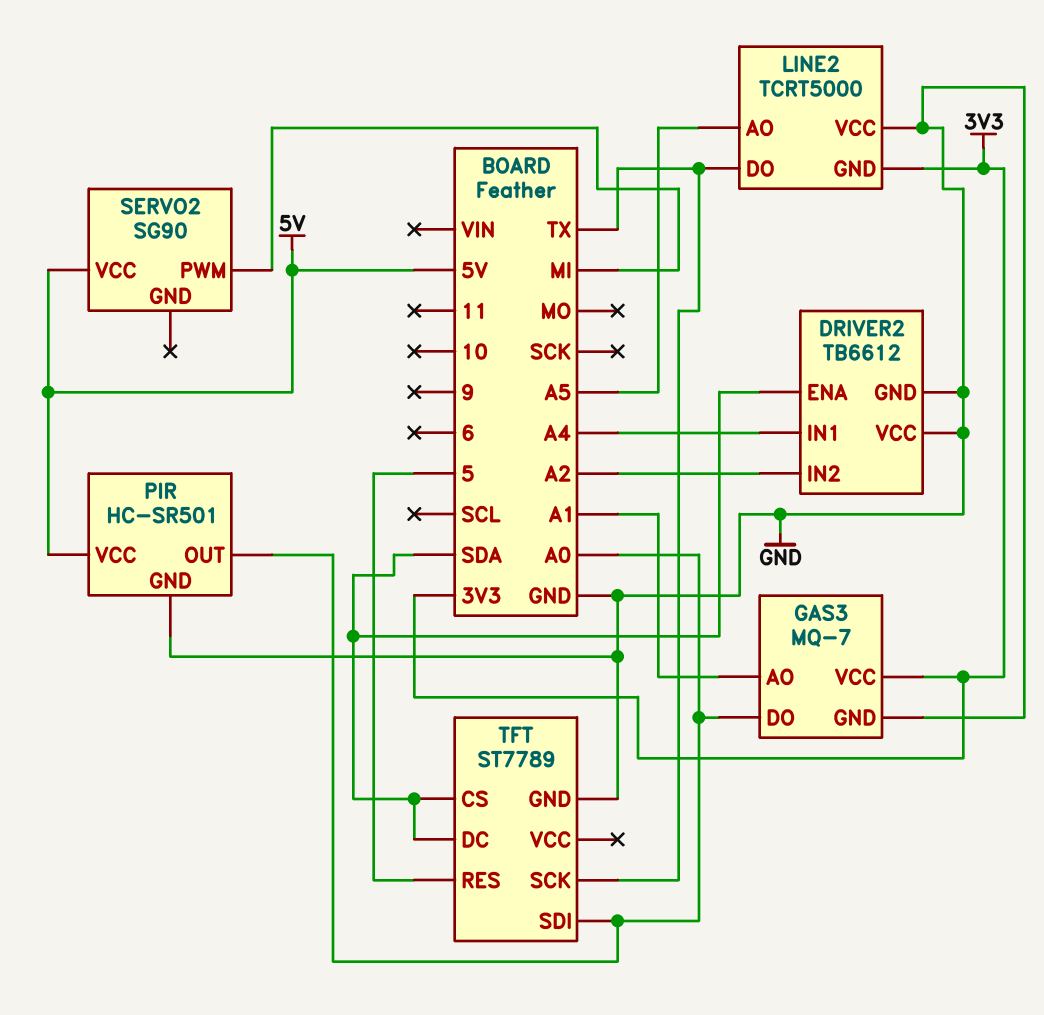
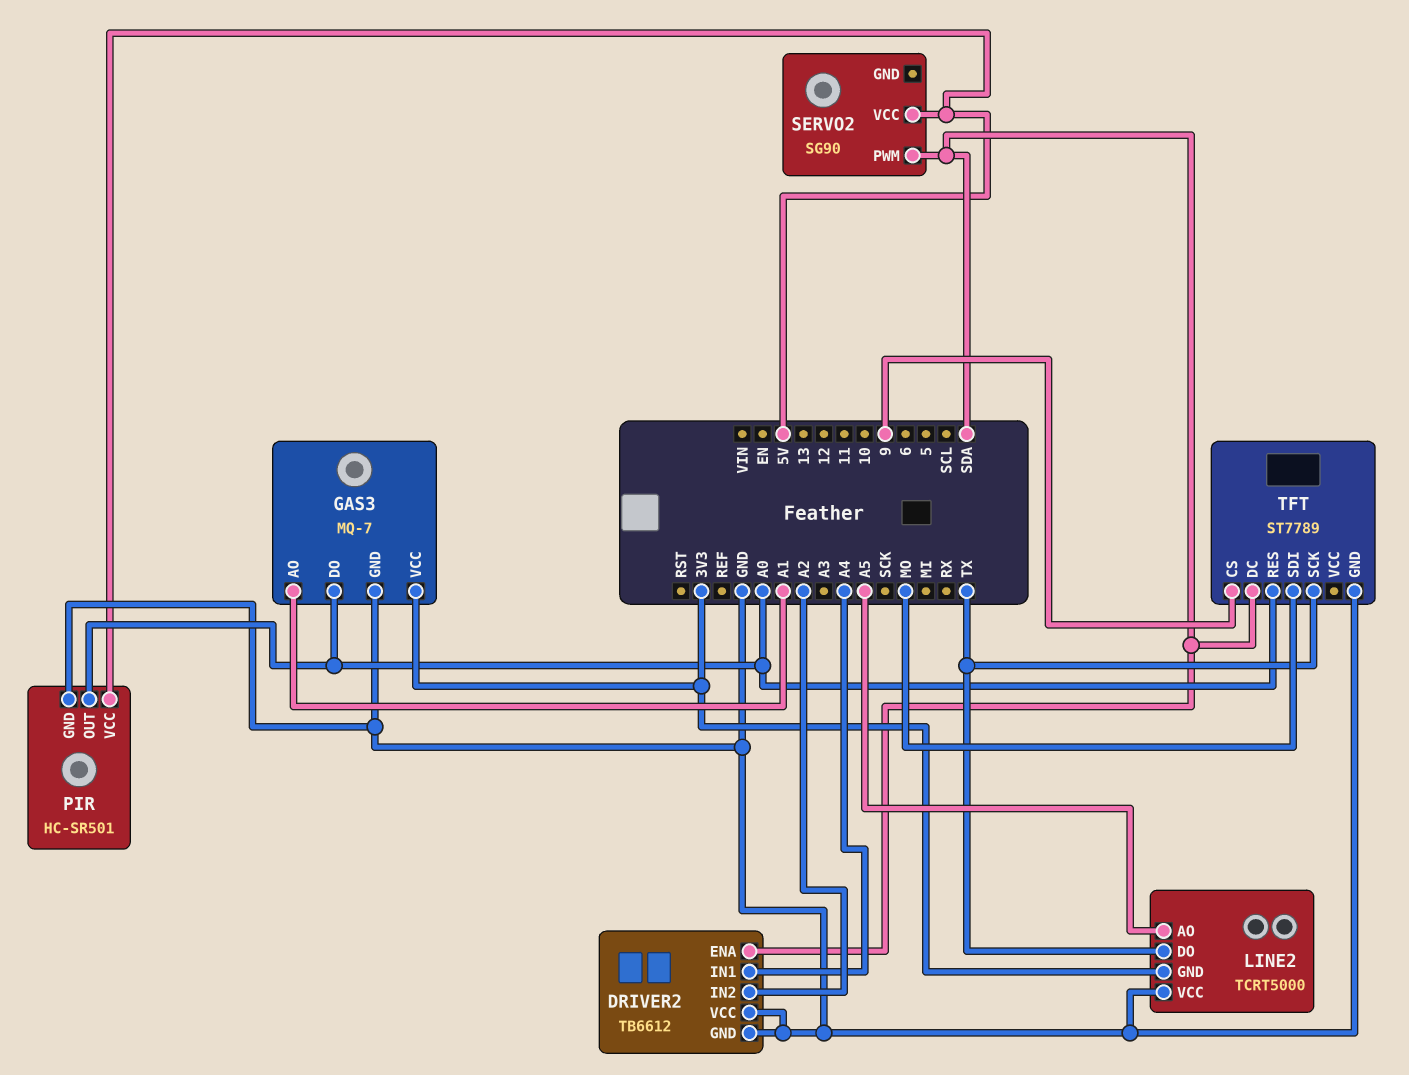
SERVO2 pin PWM: MI -> SDA
TFT pin CS: SDA -> 9
TFT pin RES: 5 -> A0
TFT pin SDI: A0 -> MO

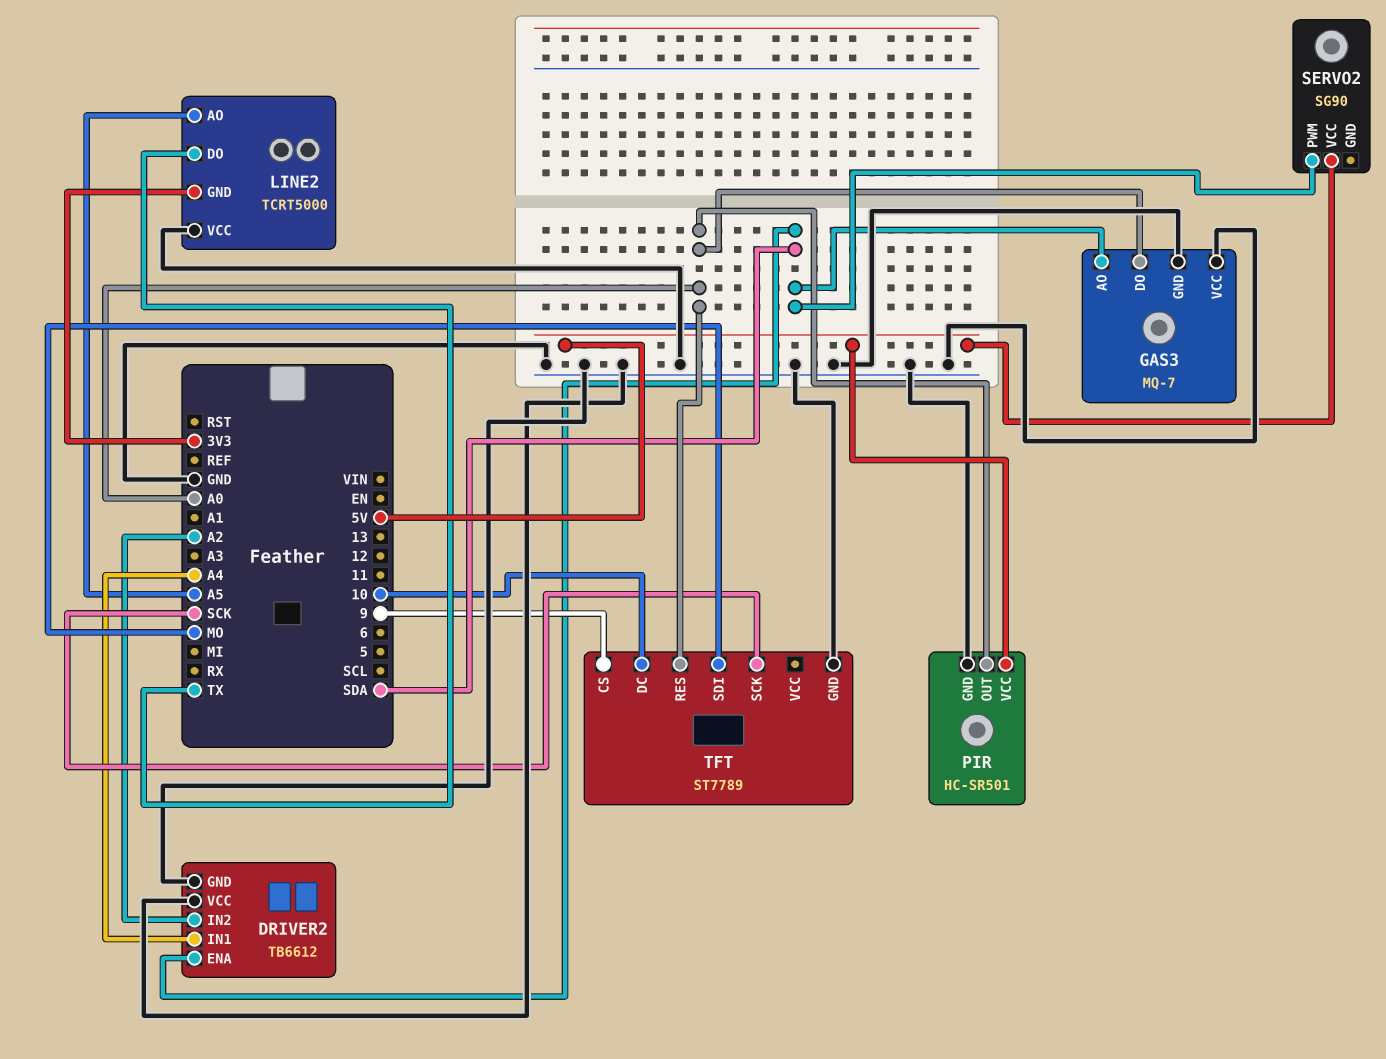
GAS3 pin AO: A1 -> SDA
GAS3 pin VCC: 3V3 -> GND
TFT pin DC: SDA -> 10
TFT pin SCK: TX -> SCK

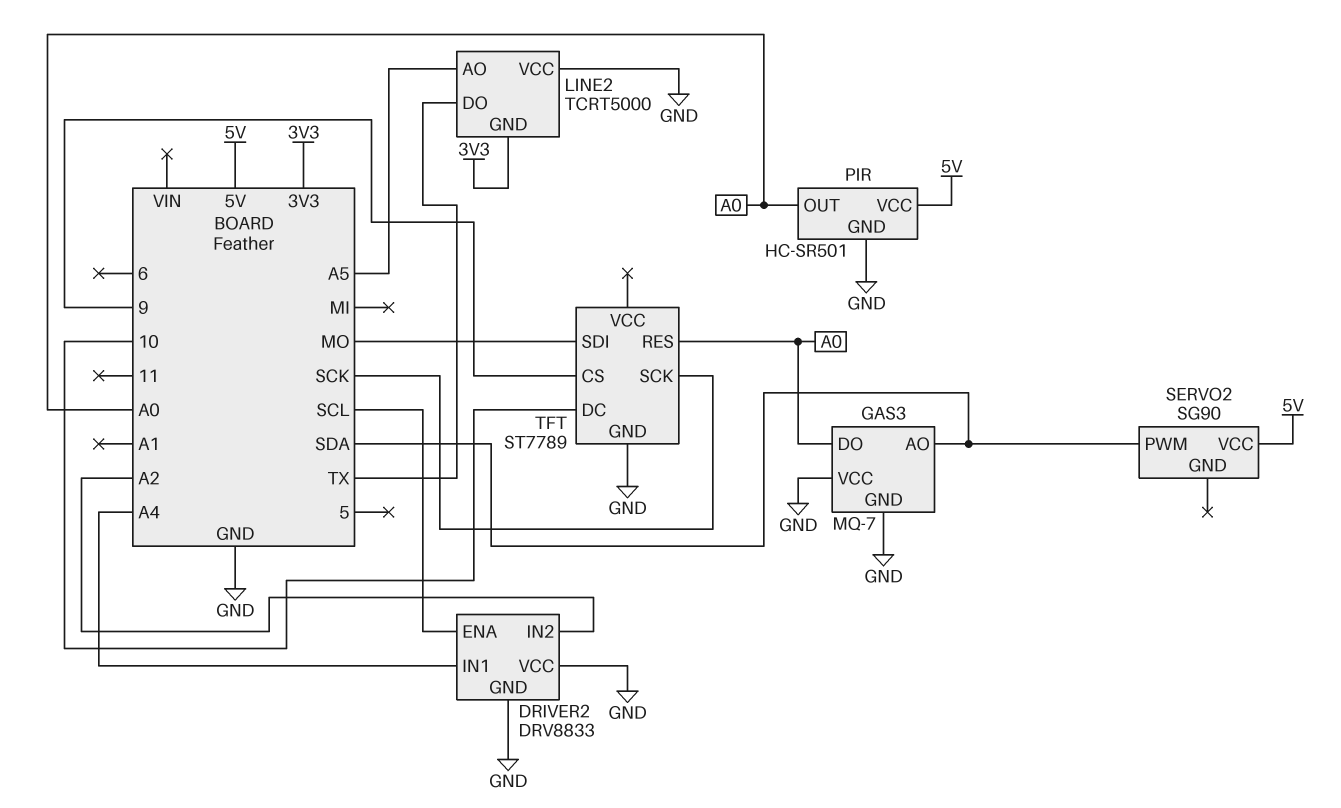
DRIVER2: TB6612 -> DRV8833
DRIVER2 pin ENA: SDA -> SCL

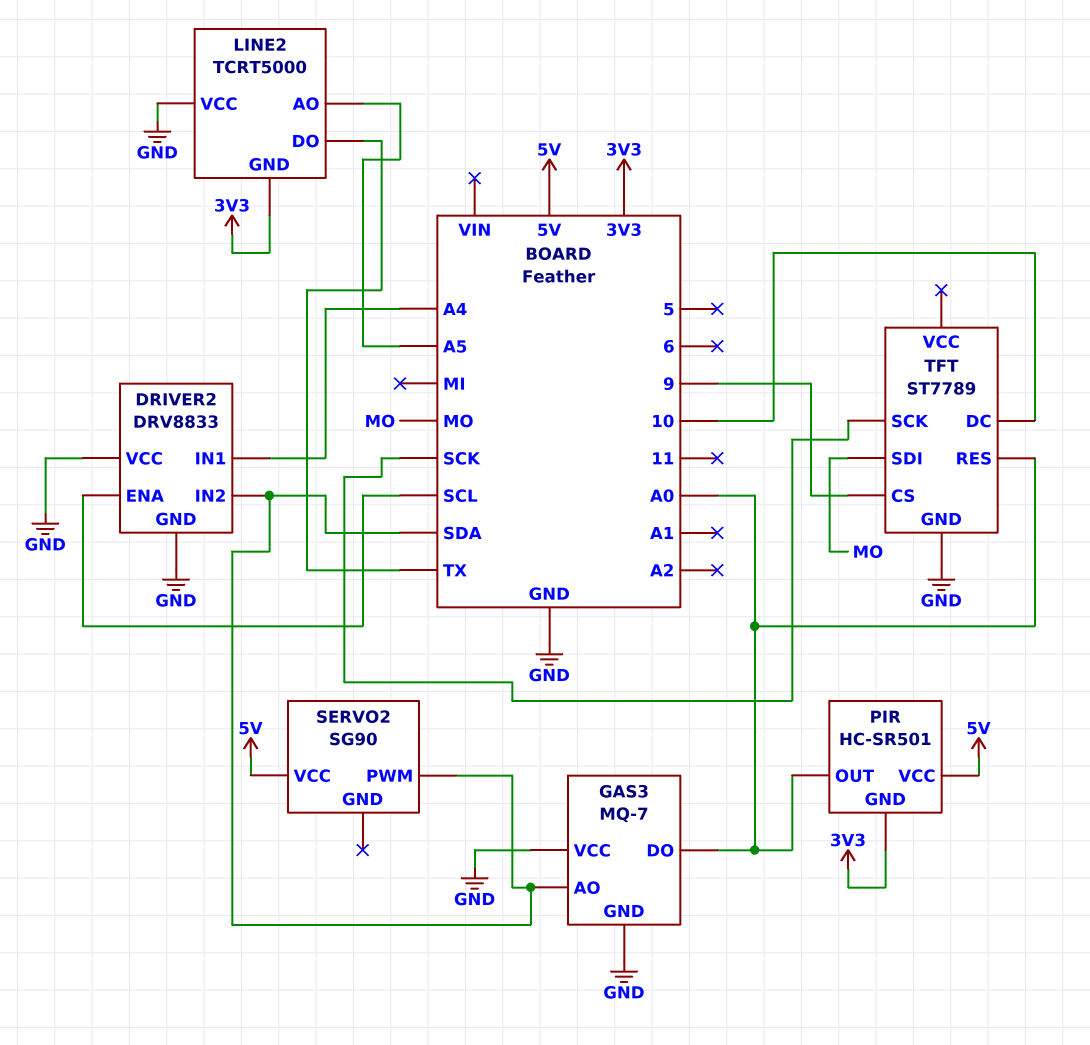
DRIVER2 pin IN2: A2 -> SDA
PIR pin GND: GND -> 3V3

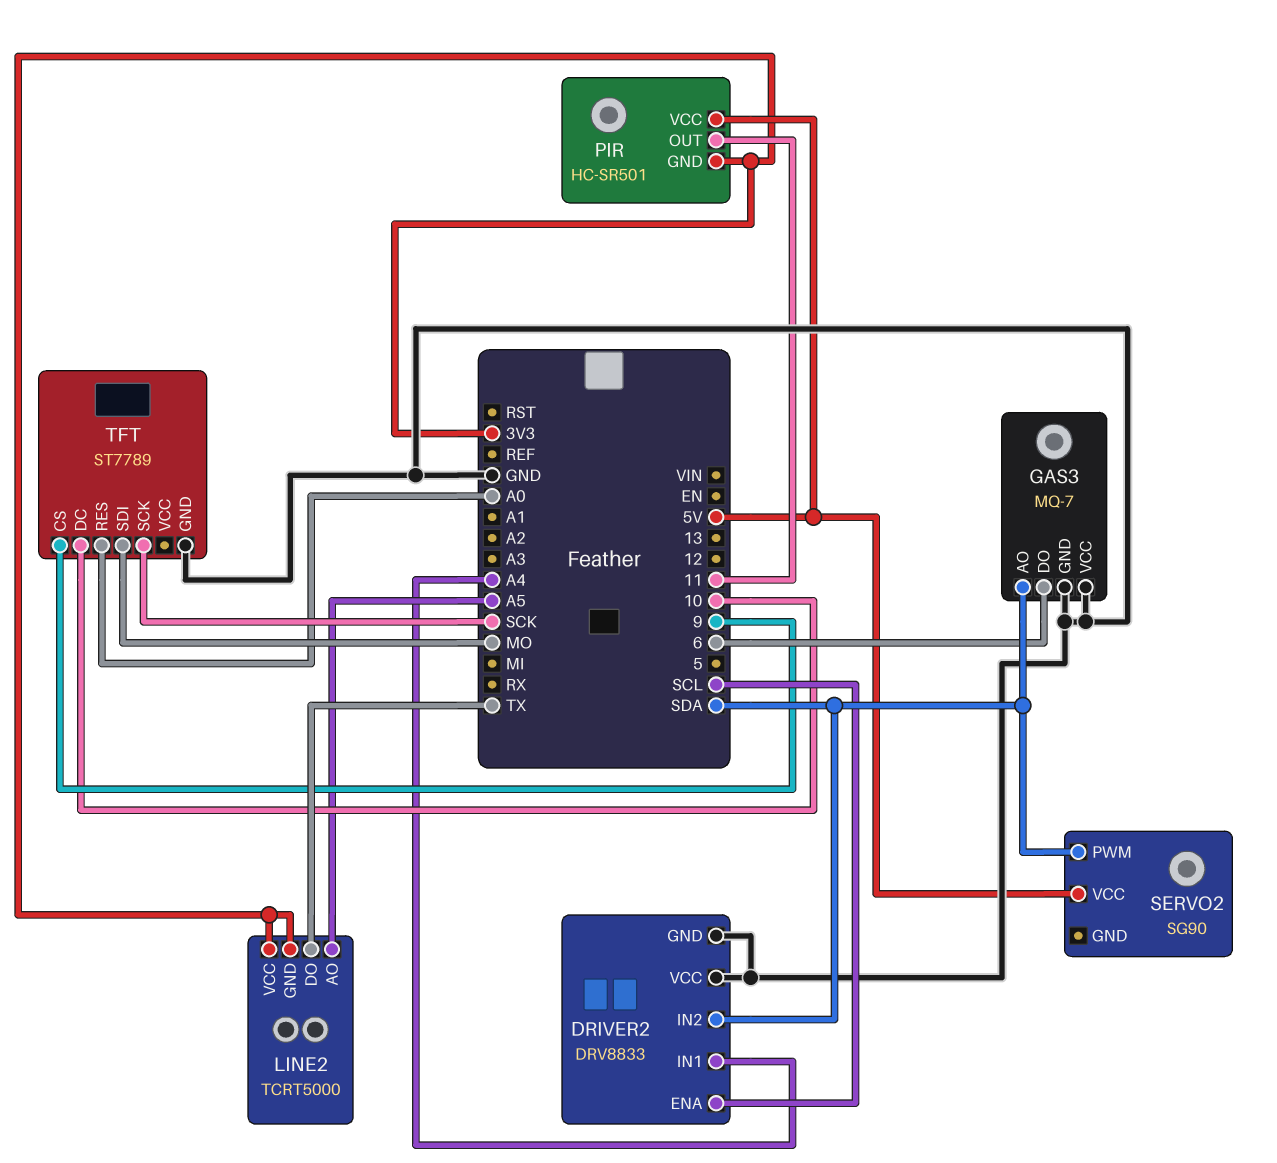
GAS3 pin DO: A0 -> 6
LINE2 pin VCC: GND -> 3V3
PIR pin OUT: A0 -> 11

